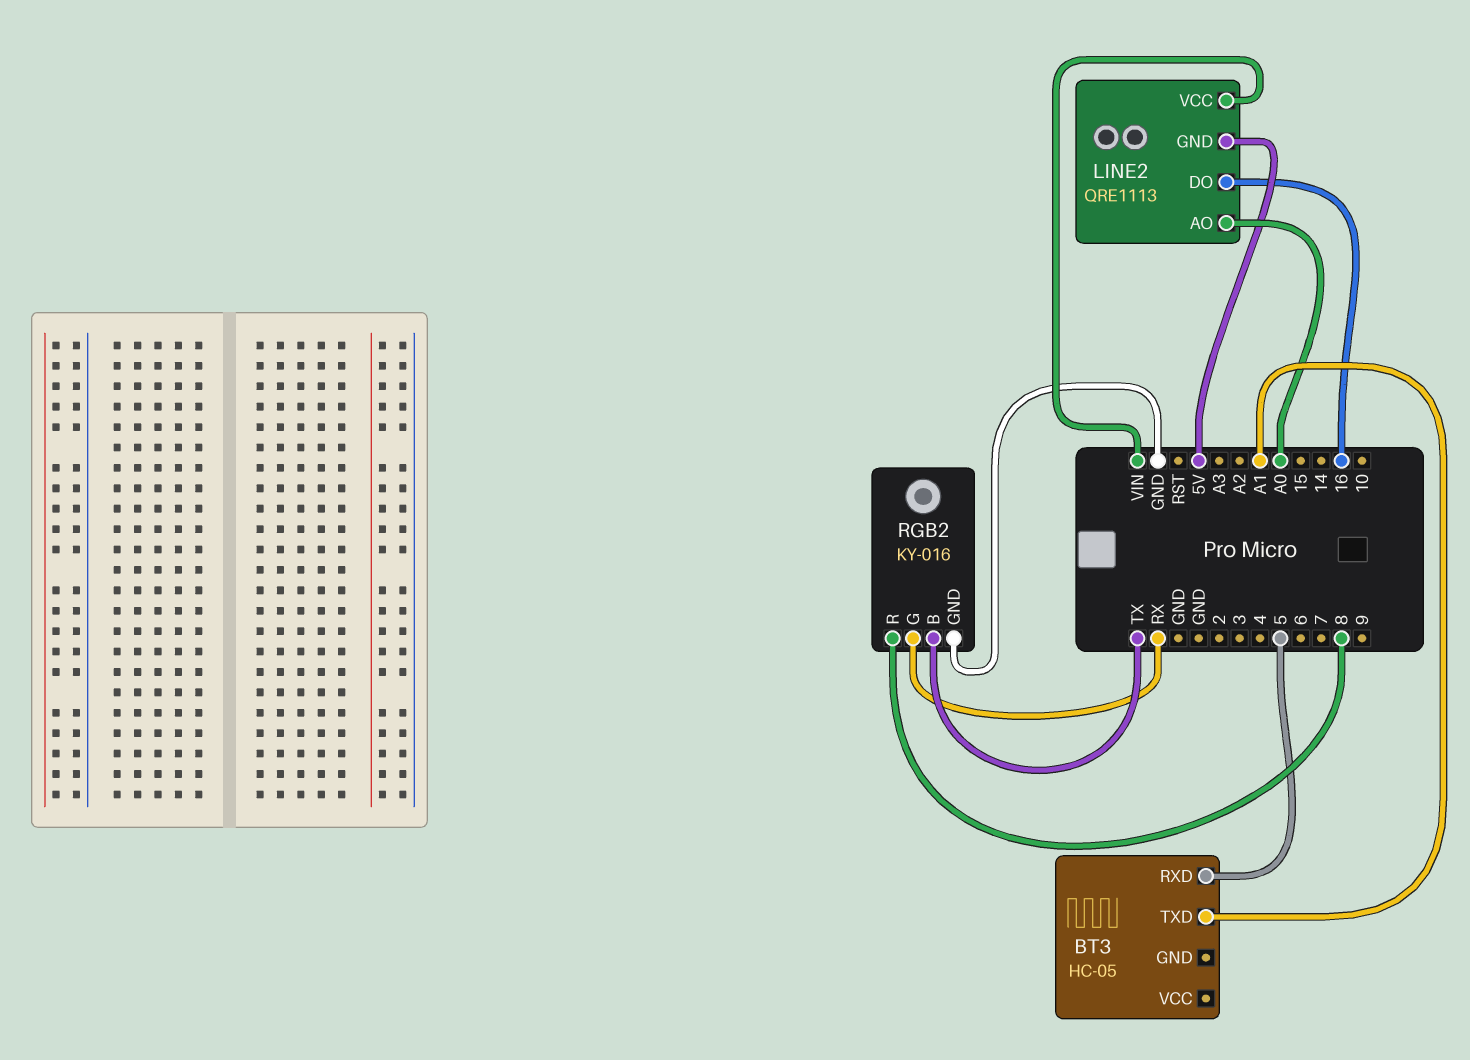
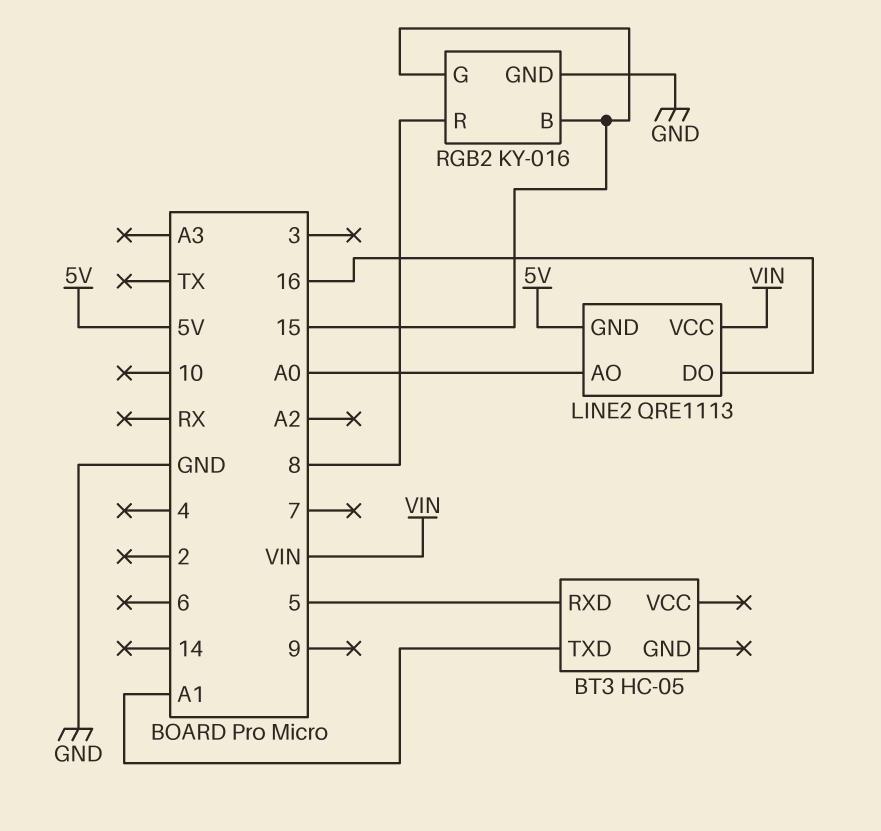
RGB2 pin B: TX -> 15
RGB2 pin G: RX -> 15

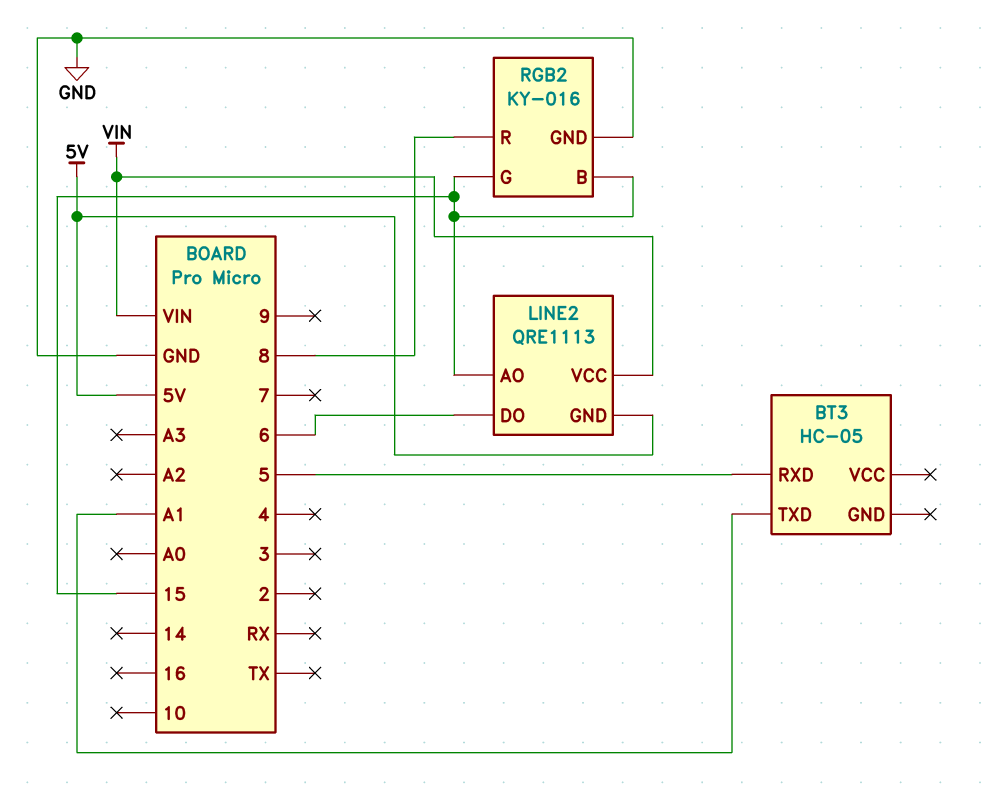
LINE2 pin AO: A0 -> 15
LINE2 pin DO: 16 -> 6

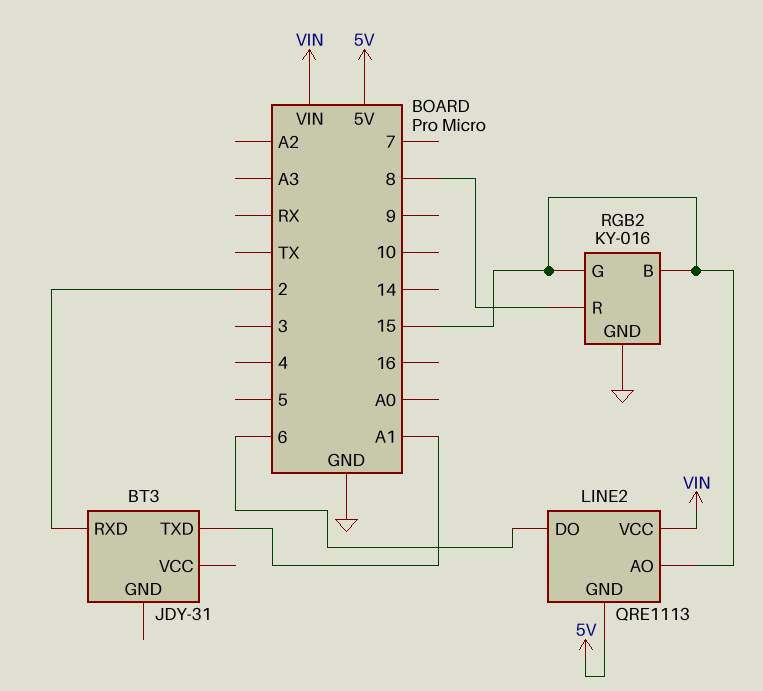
BT3: HC-05 -> JDY-31
BT3 pin RXD: 5 -> 2

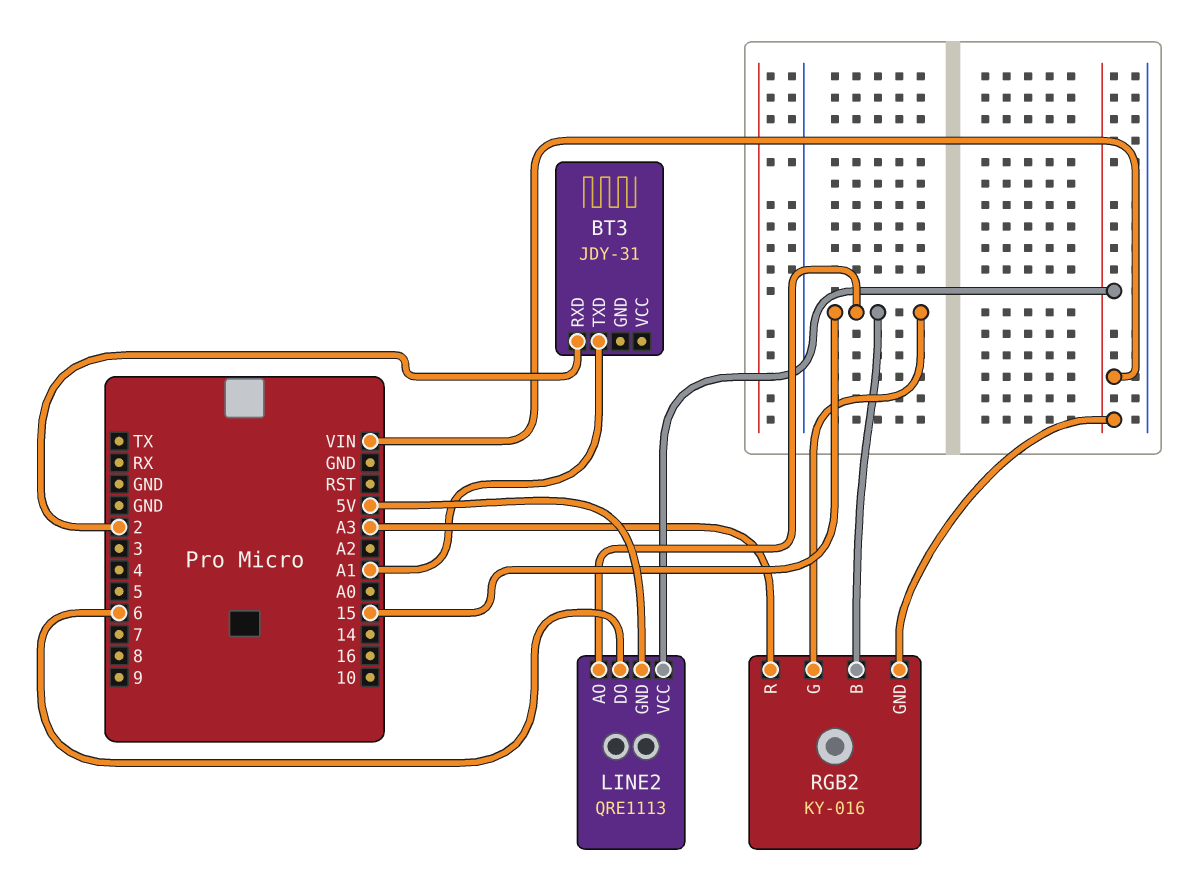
RGB2 pin GND: GND -> VIN
RGB2 pin R: 8 -> A3

